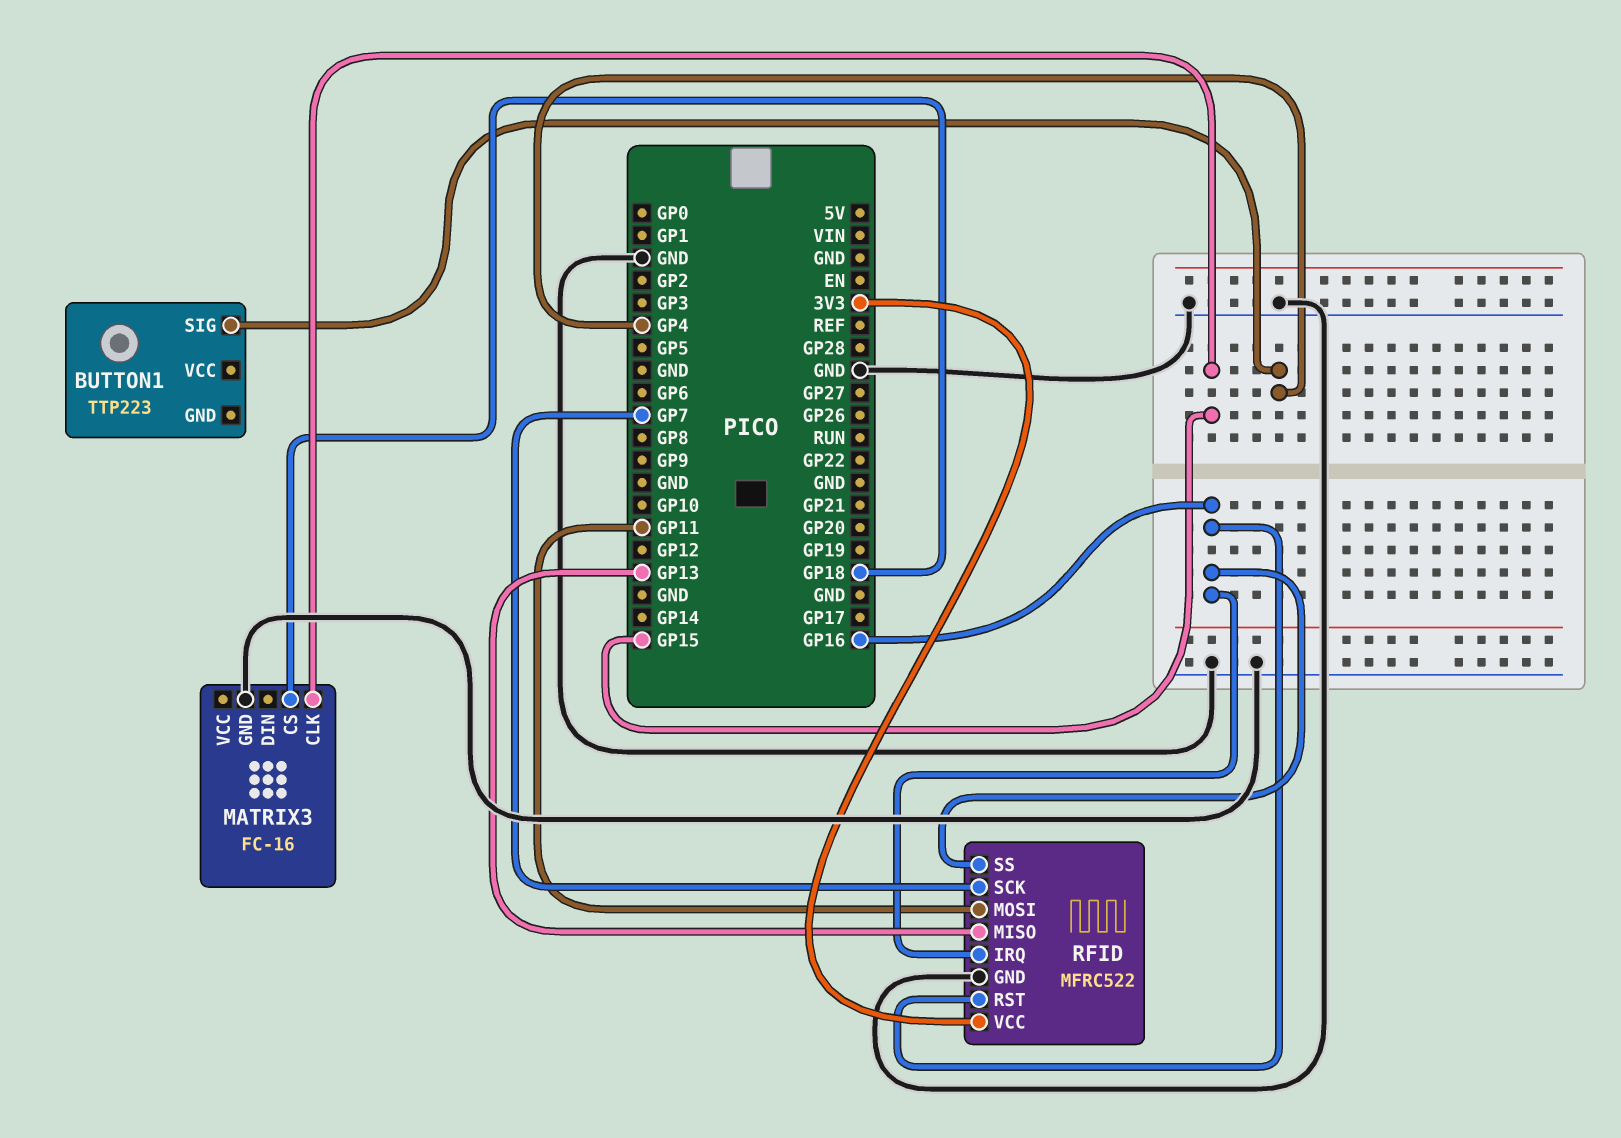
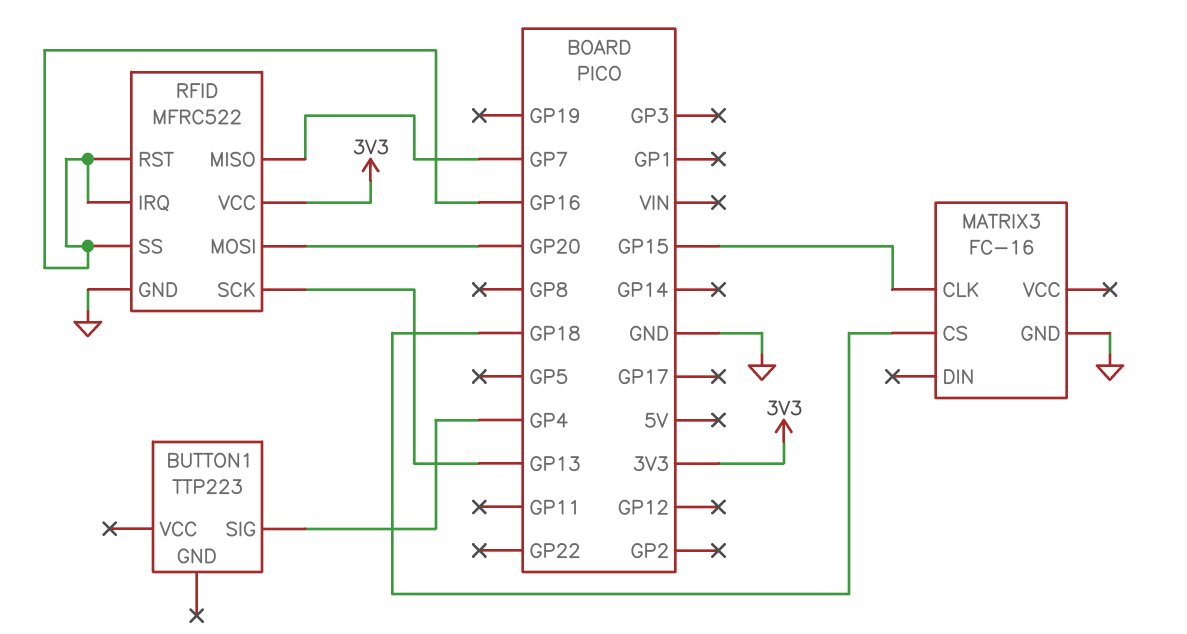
RFID pin MISO: GP13 -> GP7
RFID pin MOSI: GP11 -> GP20
RFID pin SCK: GP7 -> GP13

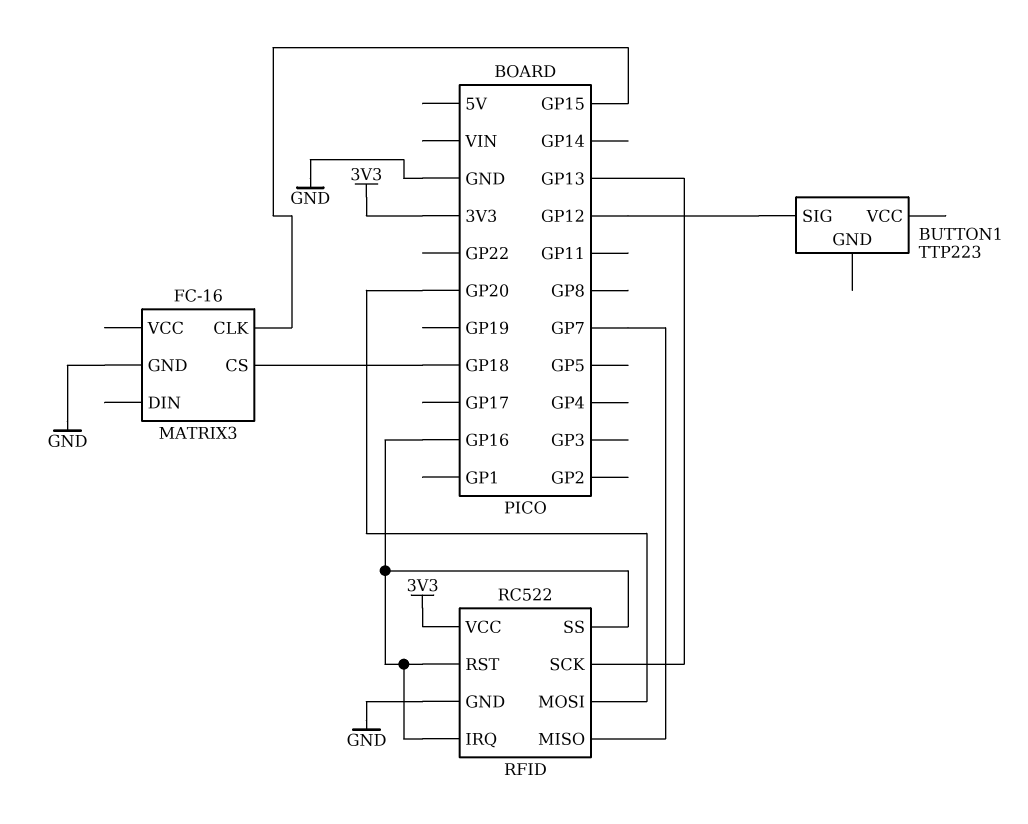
BUTTON1 pin SIG: GP4 -> GP12
RFID: MFRC522 -> RC522

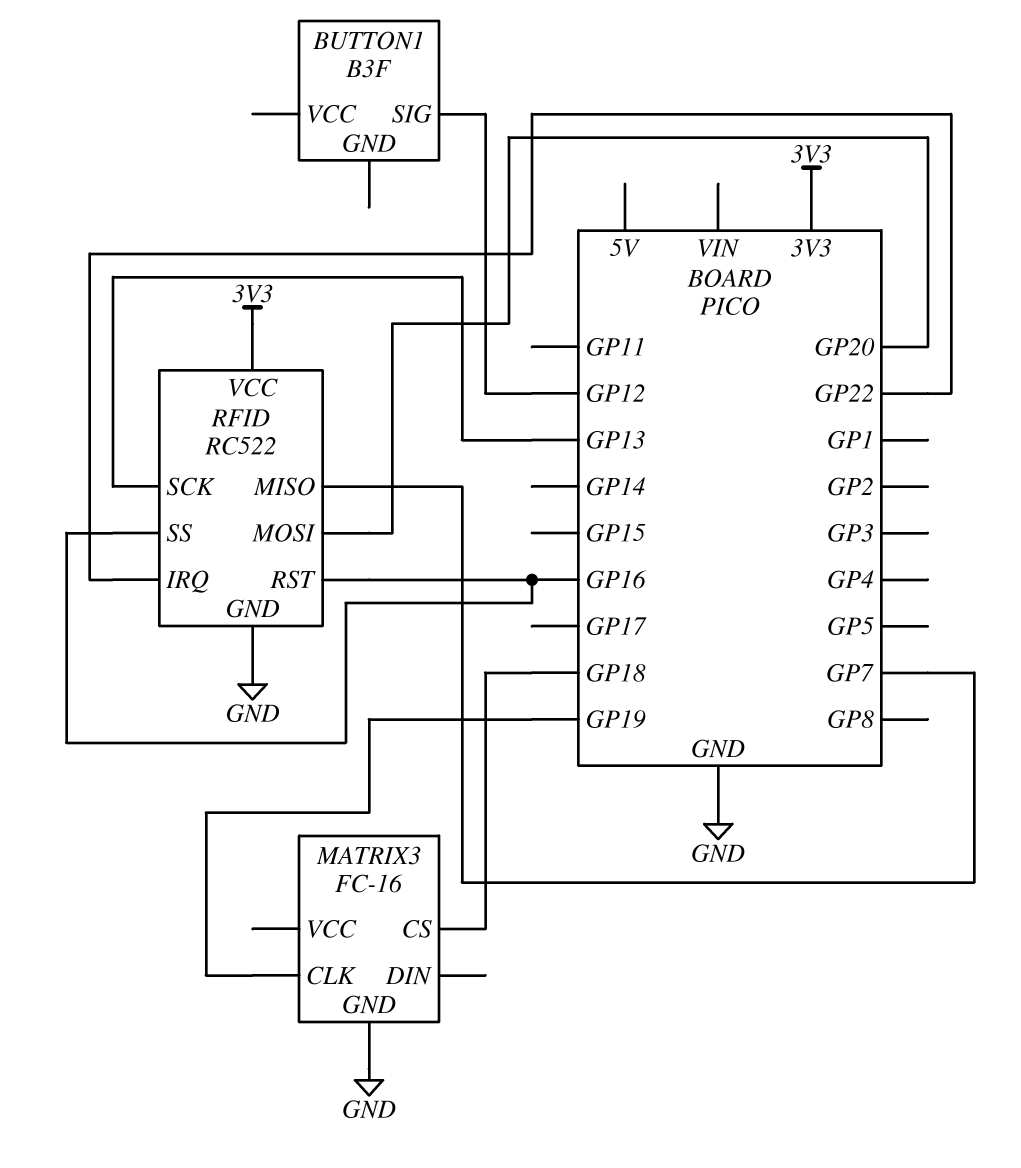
BUTTON1: TTP223 -> B3F
MATRIX3 pin CLK: GP15 -> GP19
RFID pin IRQ: GP16 -> GP22

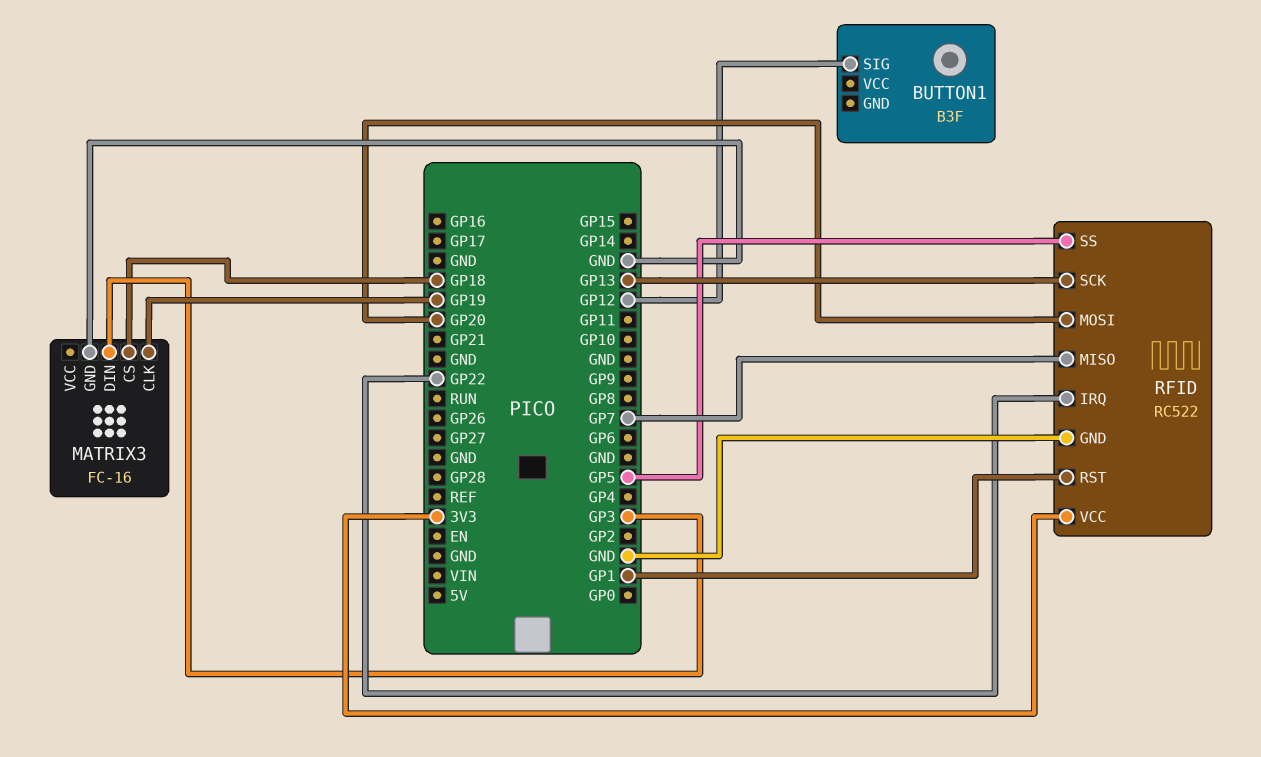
MATRIX3 pin DIN: none -> GP3
RFID pin RST: GP16 -> GP1
RFID pin SS: GP16 -> GP5

